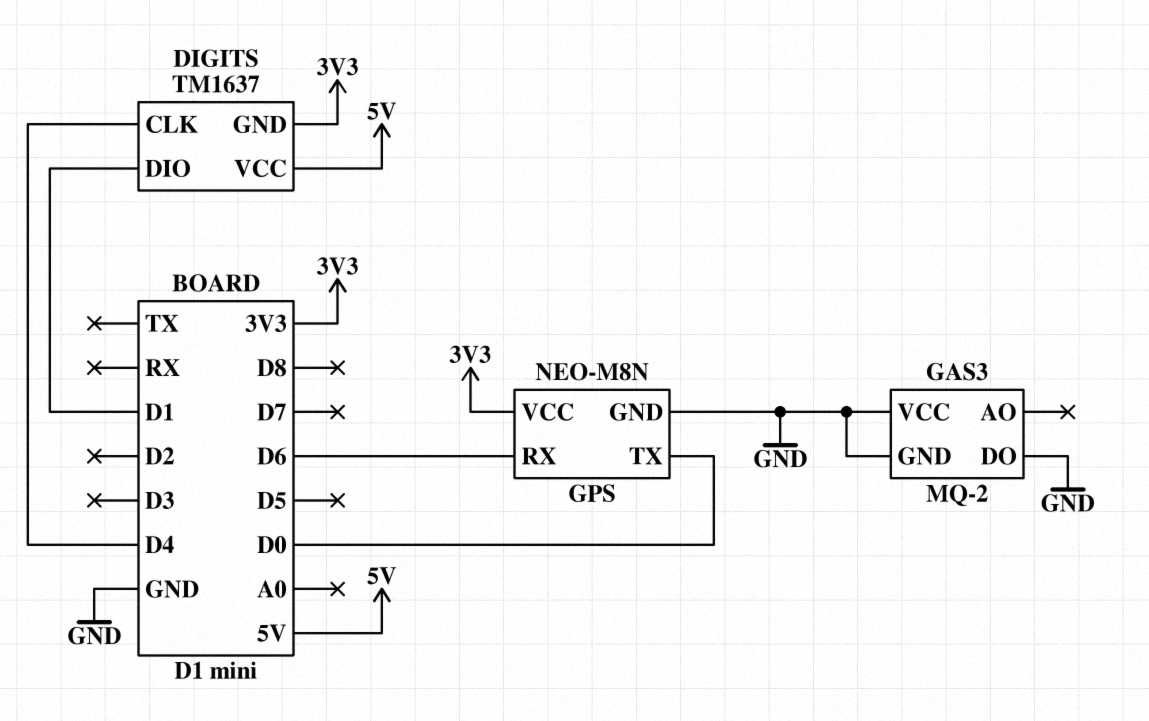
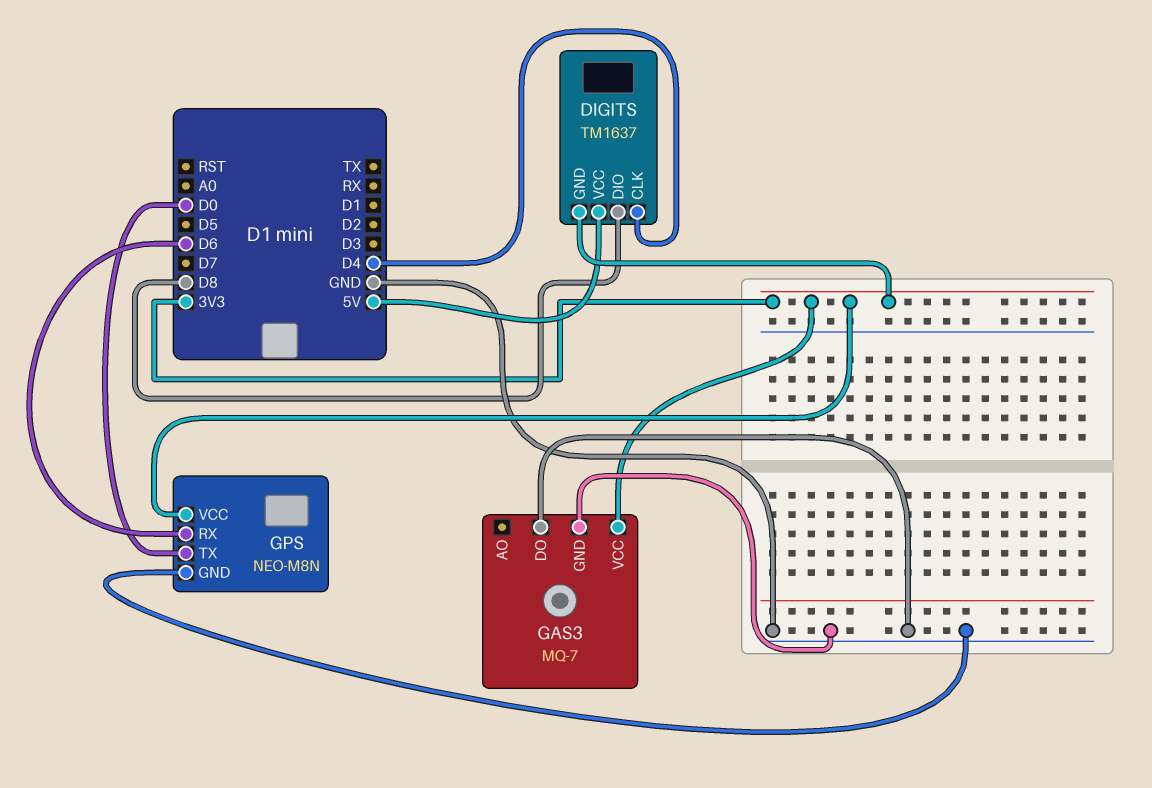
DIGITS pin DIO: D1 -> D8
GAS3: MQ-2 -> MQ-7
GAS3 pin VCC: GND -> 3V3

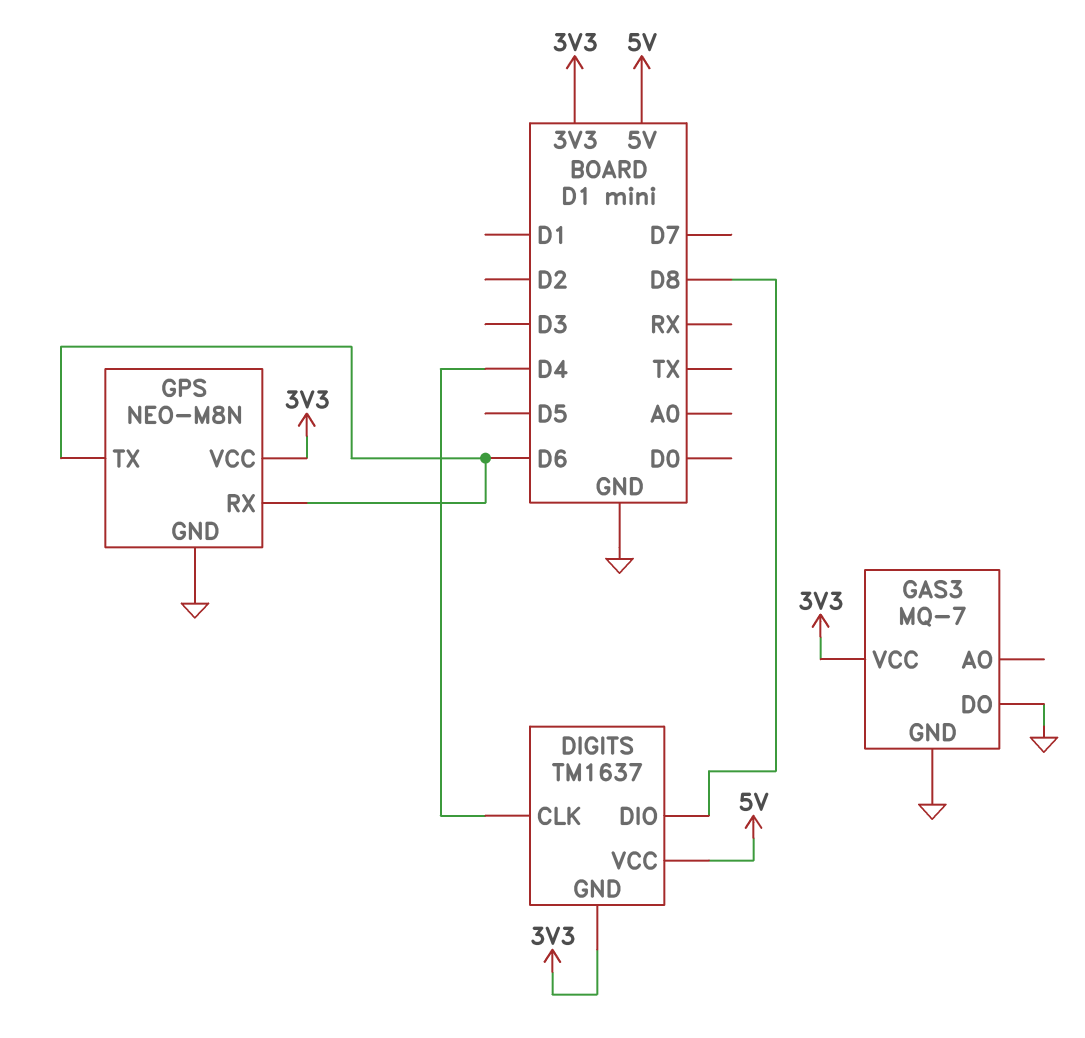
GPS pin TX: D0 -> D6

